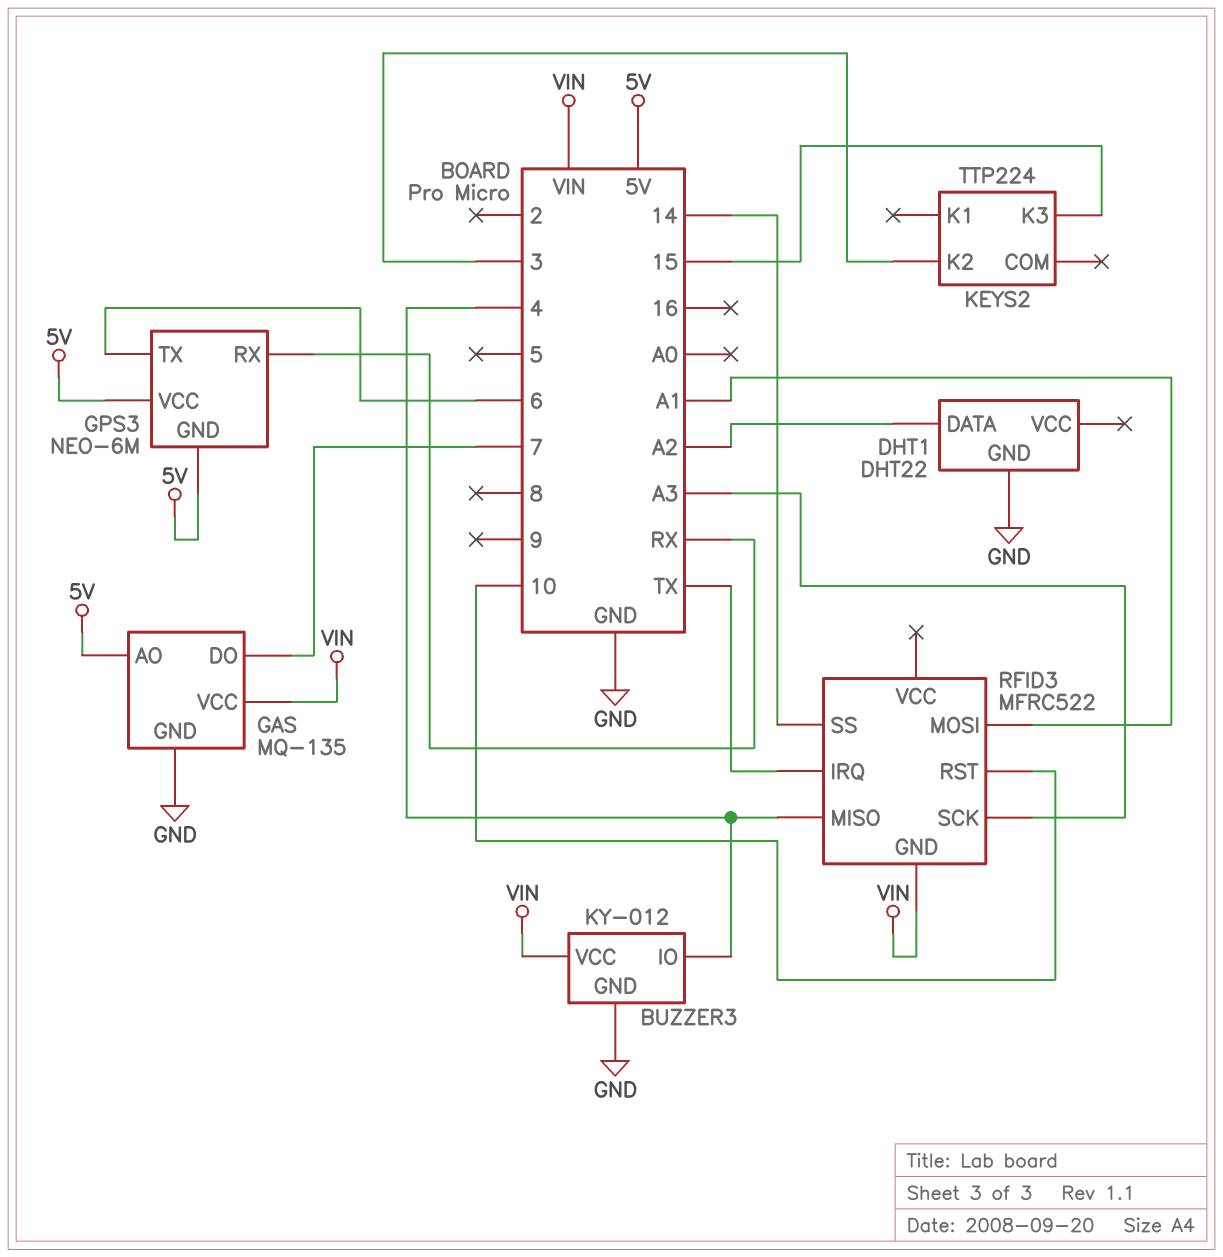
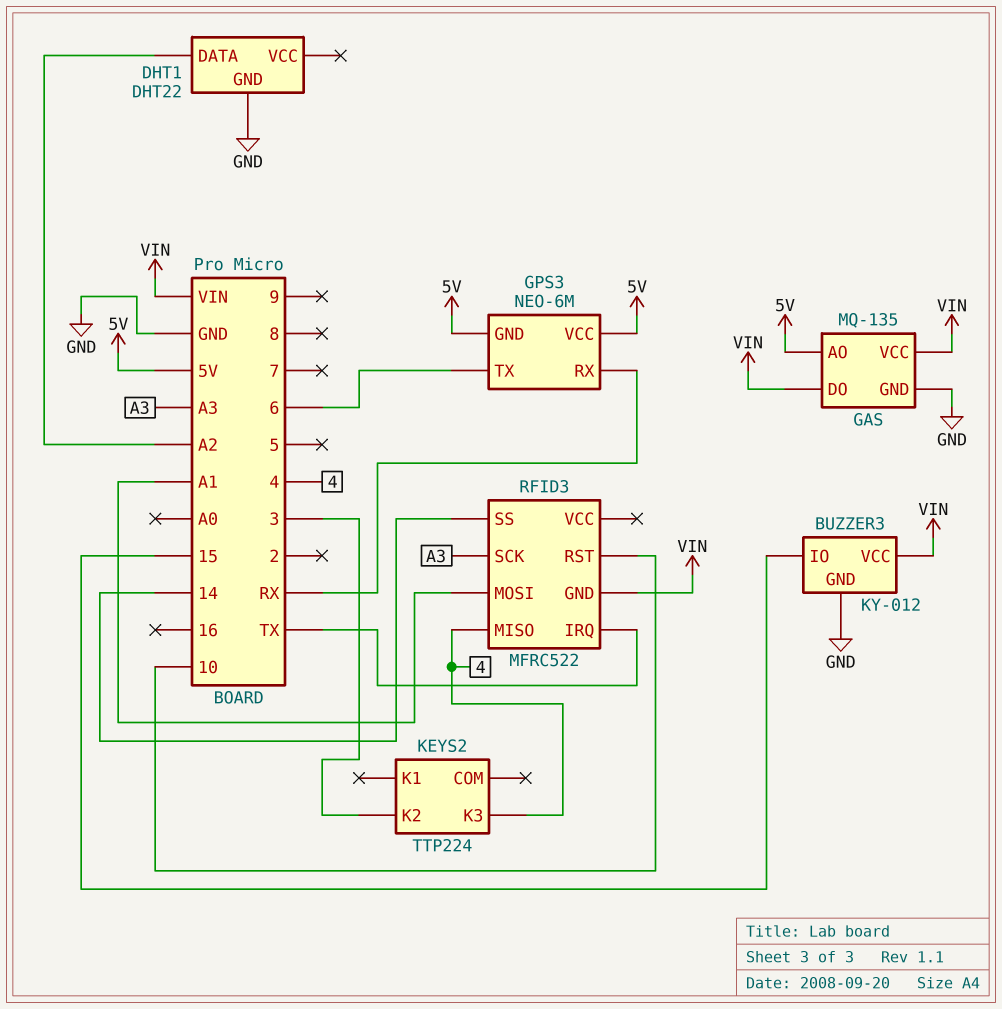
BUZZER3 pin IO: 4 -> 15
GAS pin DO: 7 -> VIN
KEYS2 pin K3: 15 -> 4

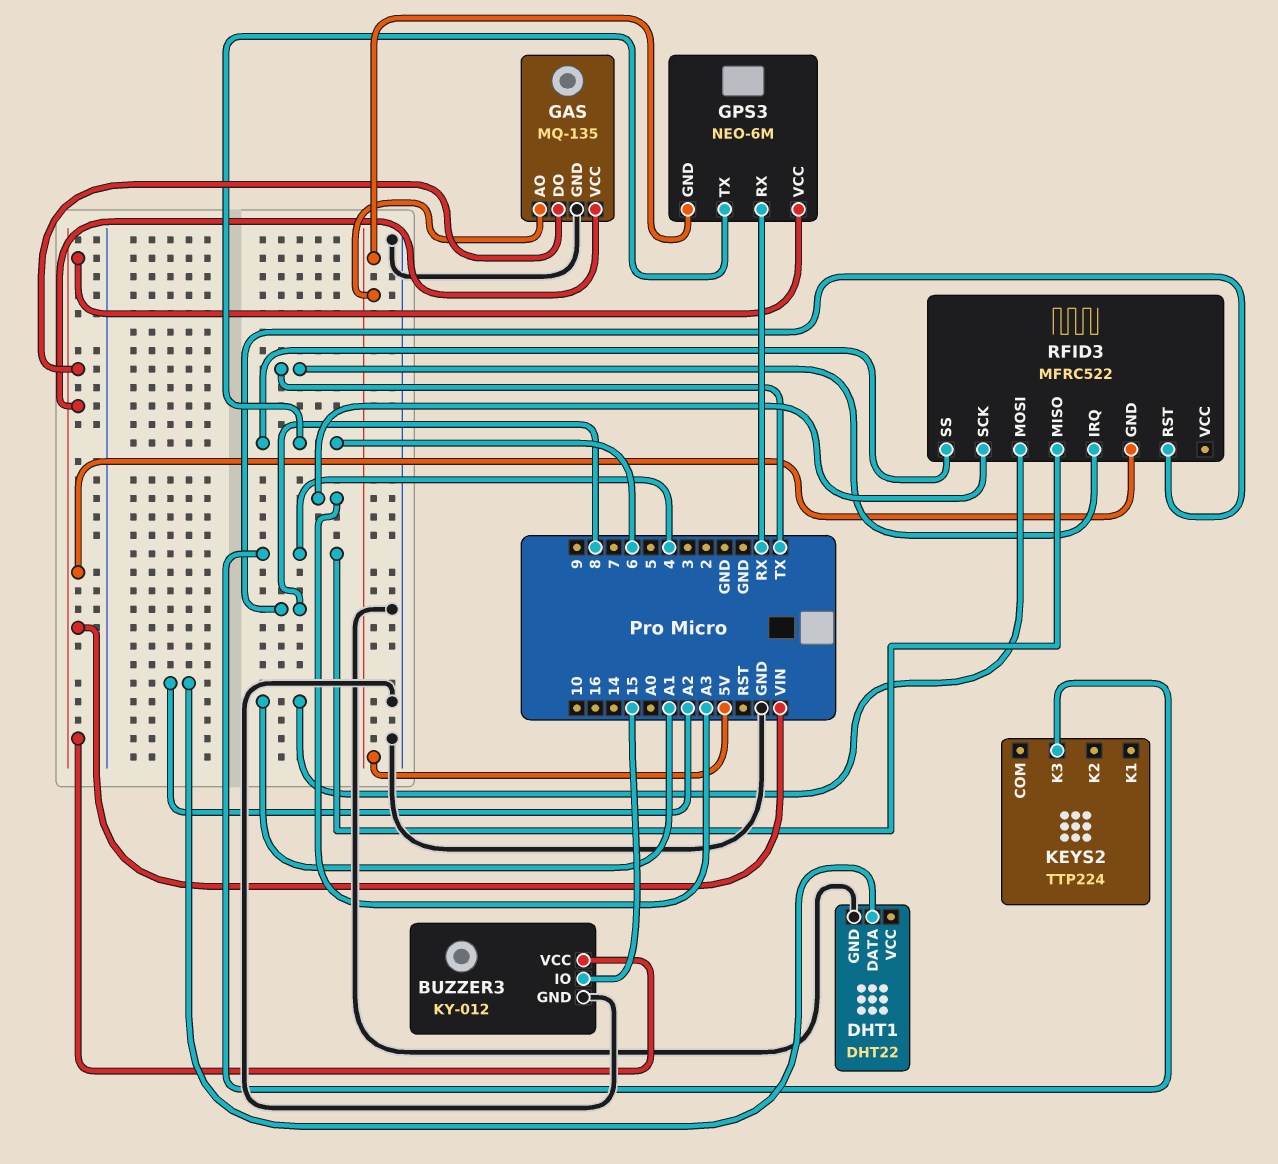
GPS3 pin VCC: 5V -> VIN
KEYS2 pin K2: 3 -> none
RFID3 pin RST: 10 -> 8
RFID3 pin SS: 14 -> 6

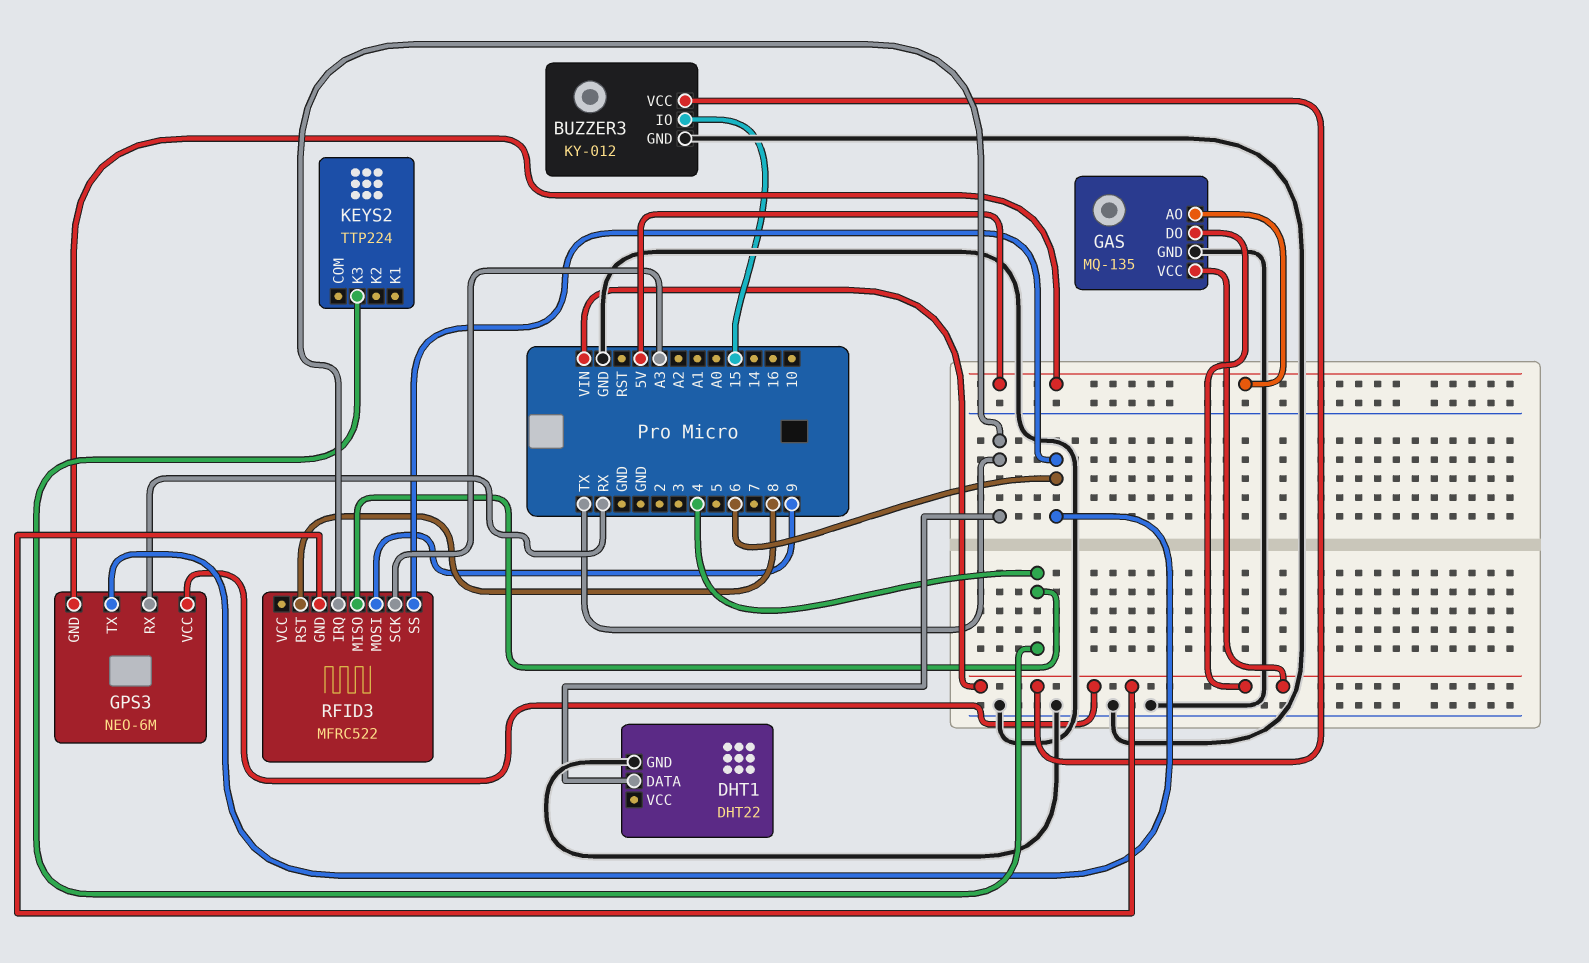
DHT1 pin DATA: A2 -> TX
RFID3 pin MOSI: A1 -> 9

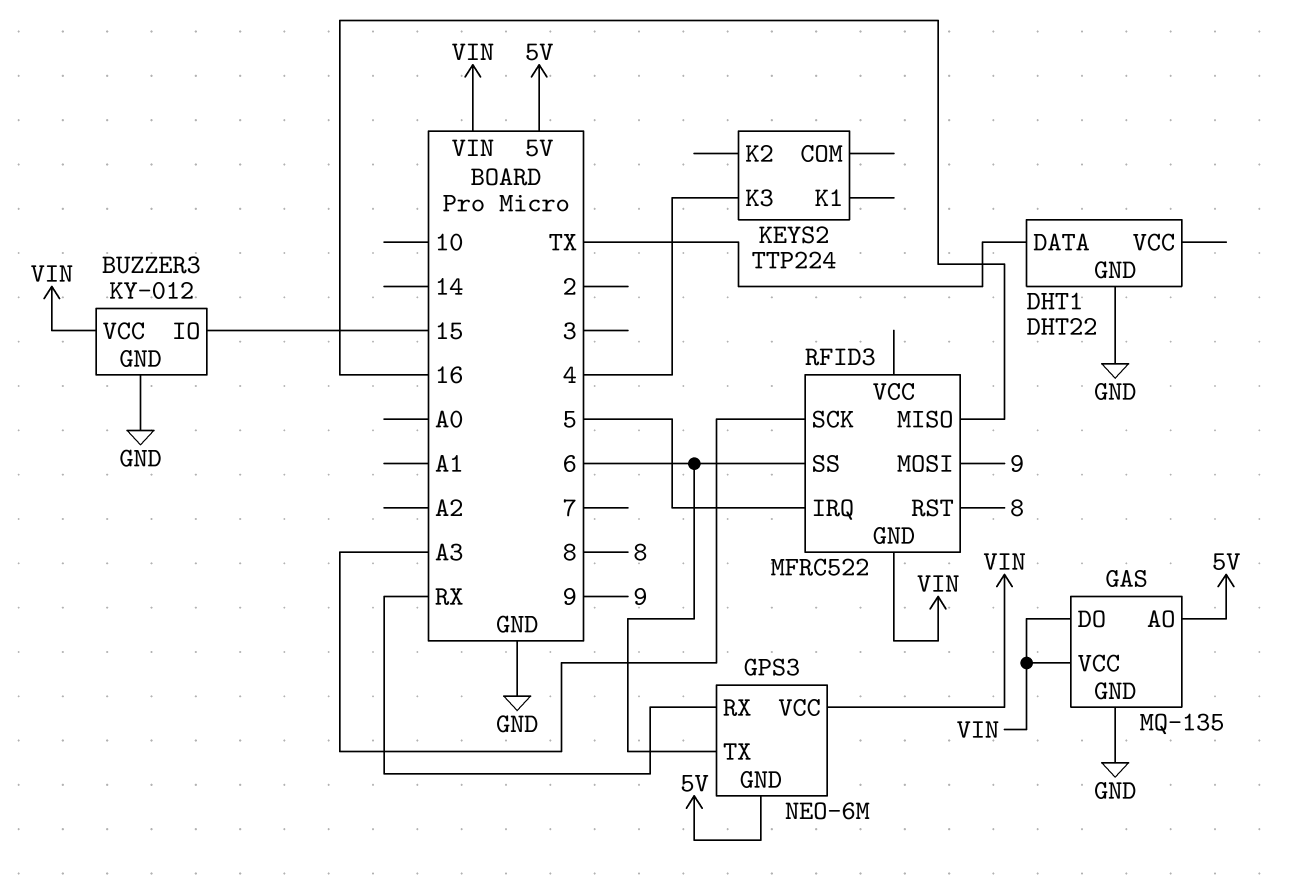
RFID3 pin IRQ: TX -> 5
RFID3 pin MISO: 4 -> 16

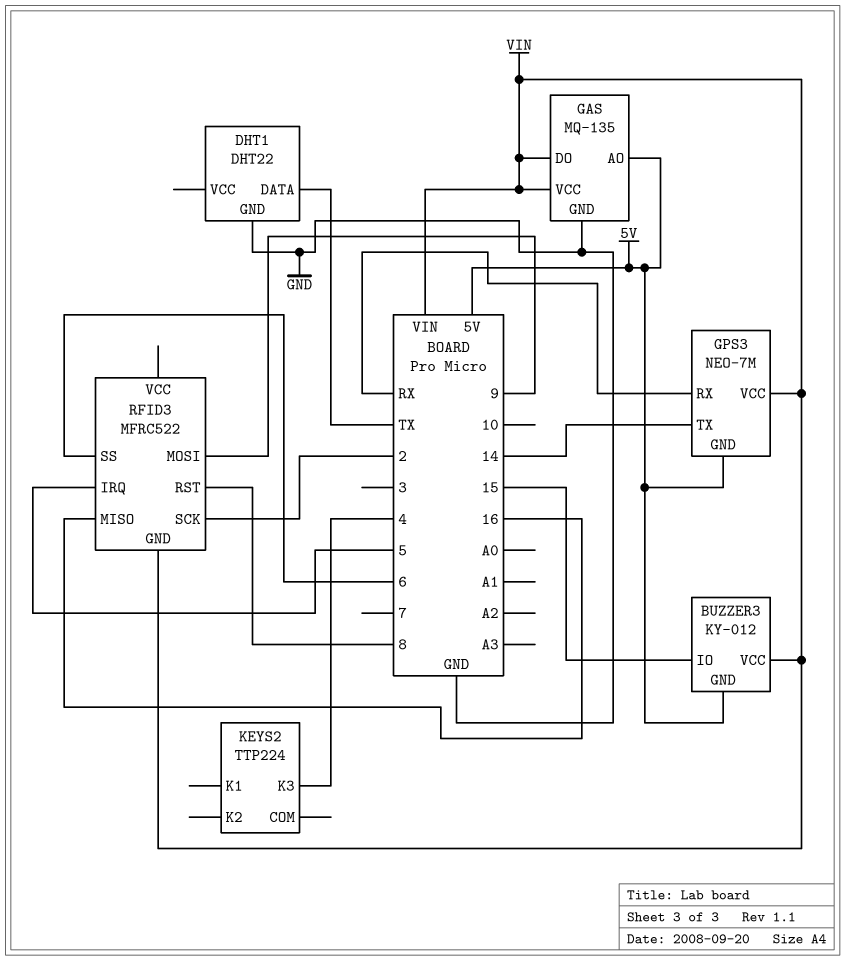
BUZZER3 pin GND: GND -> 5V
GPS3: NEO-6M -> NEO-7M
GPS3 pin TX: 6 -> 14
RFID3 pin SCK: A3 -> 2

